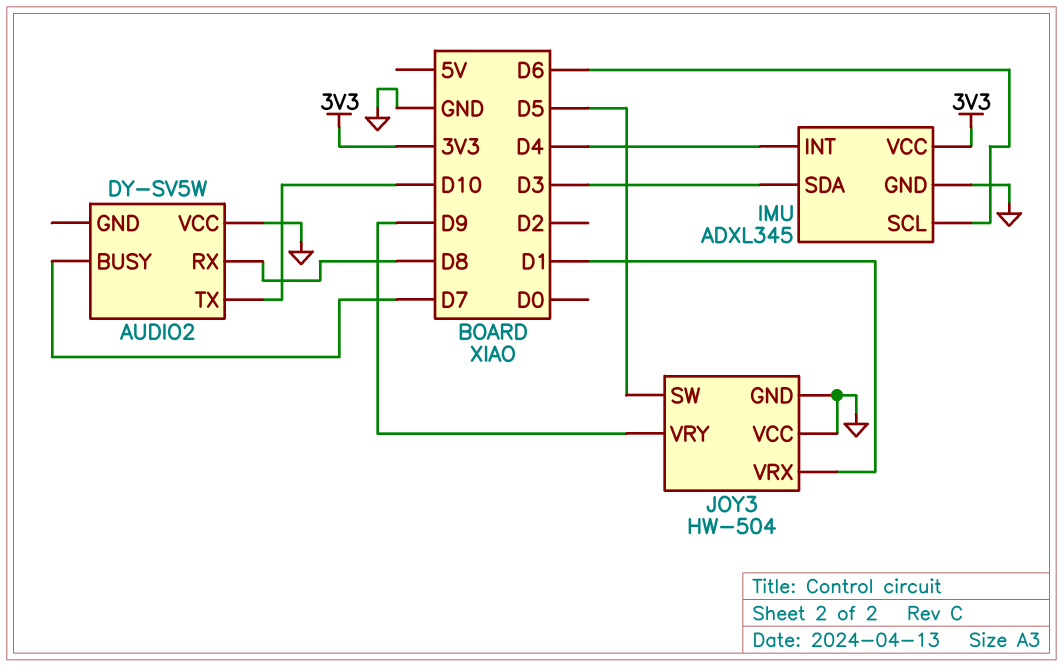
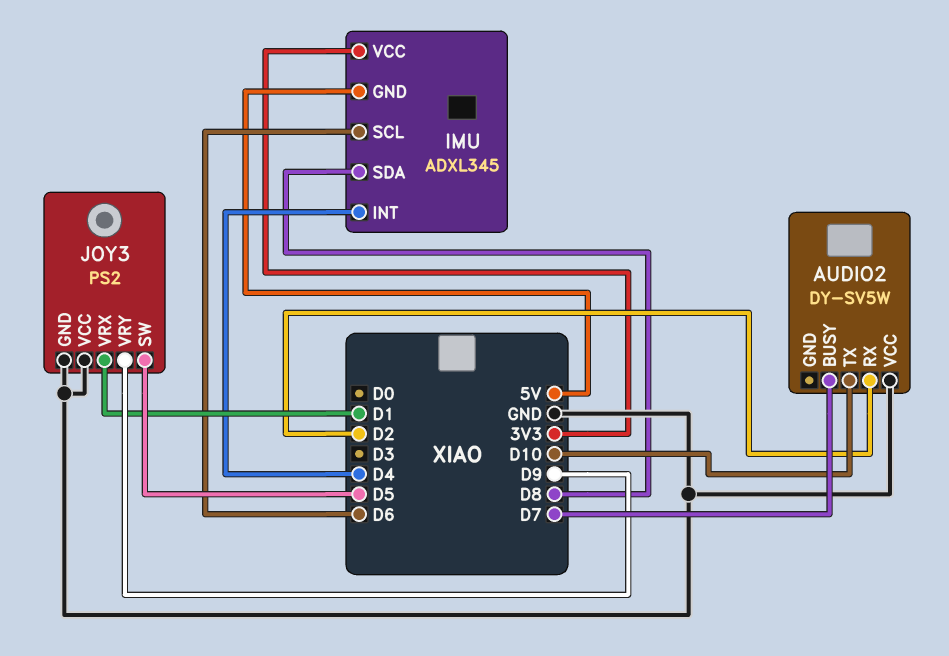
AUDIO2 pin RX: D8 -> D2
IMU pin GND: GND -> 5V
IMU pin SDA: D3 -> D8
JOY3: HW-504 -> PS2

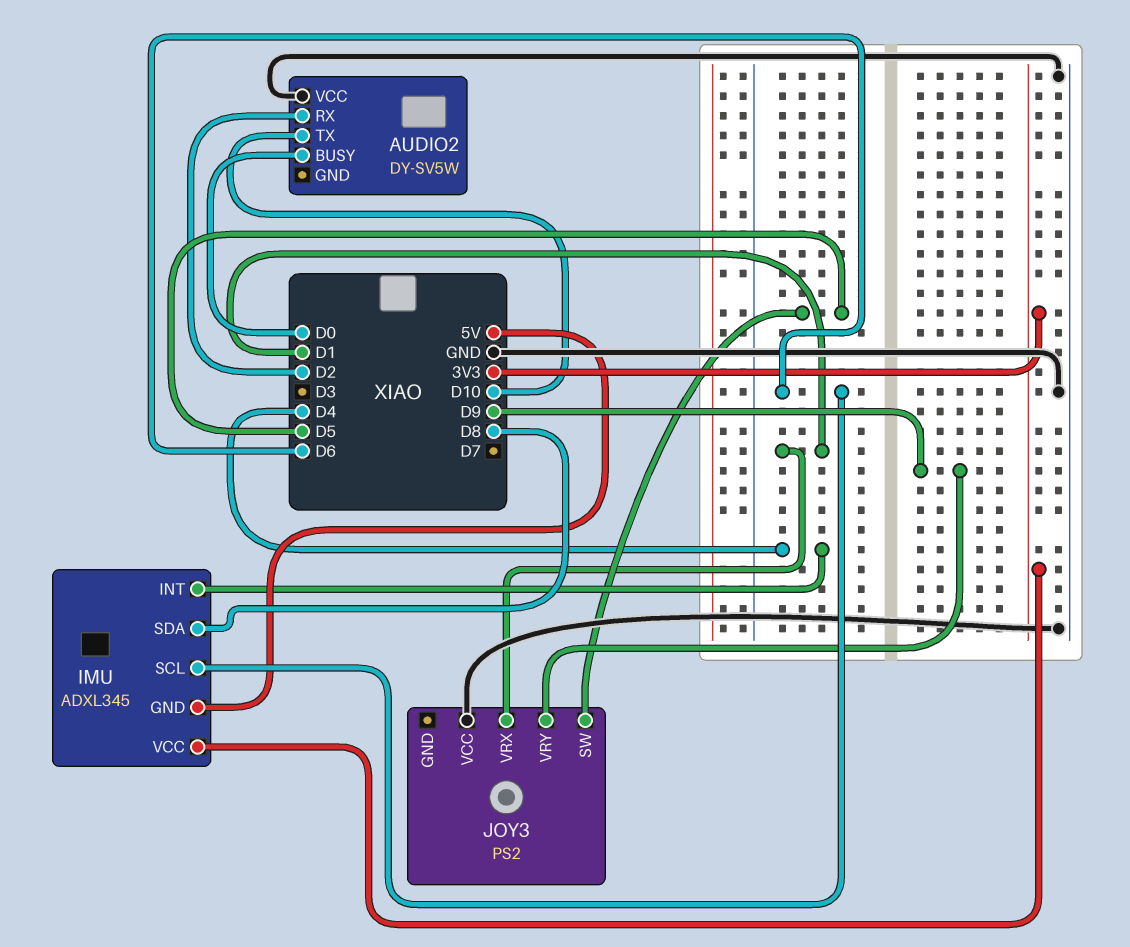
AUDIO2 pin BUSY: D7 -> D0
JOY3 pin GND: GND -> none

